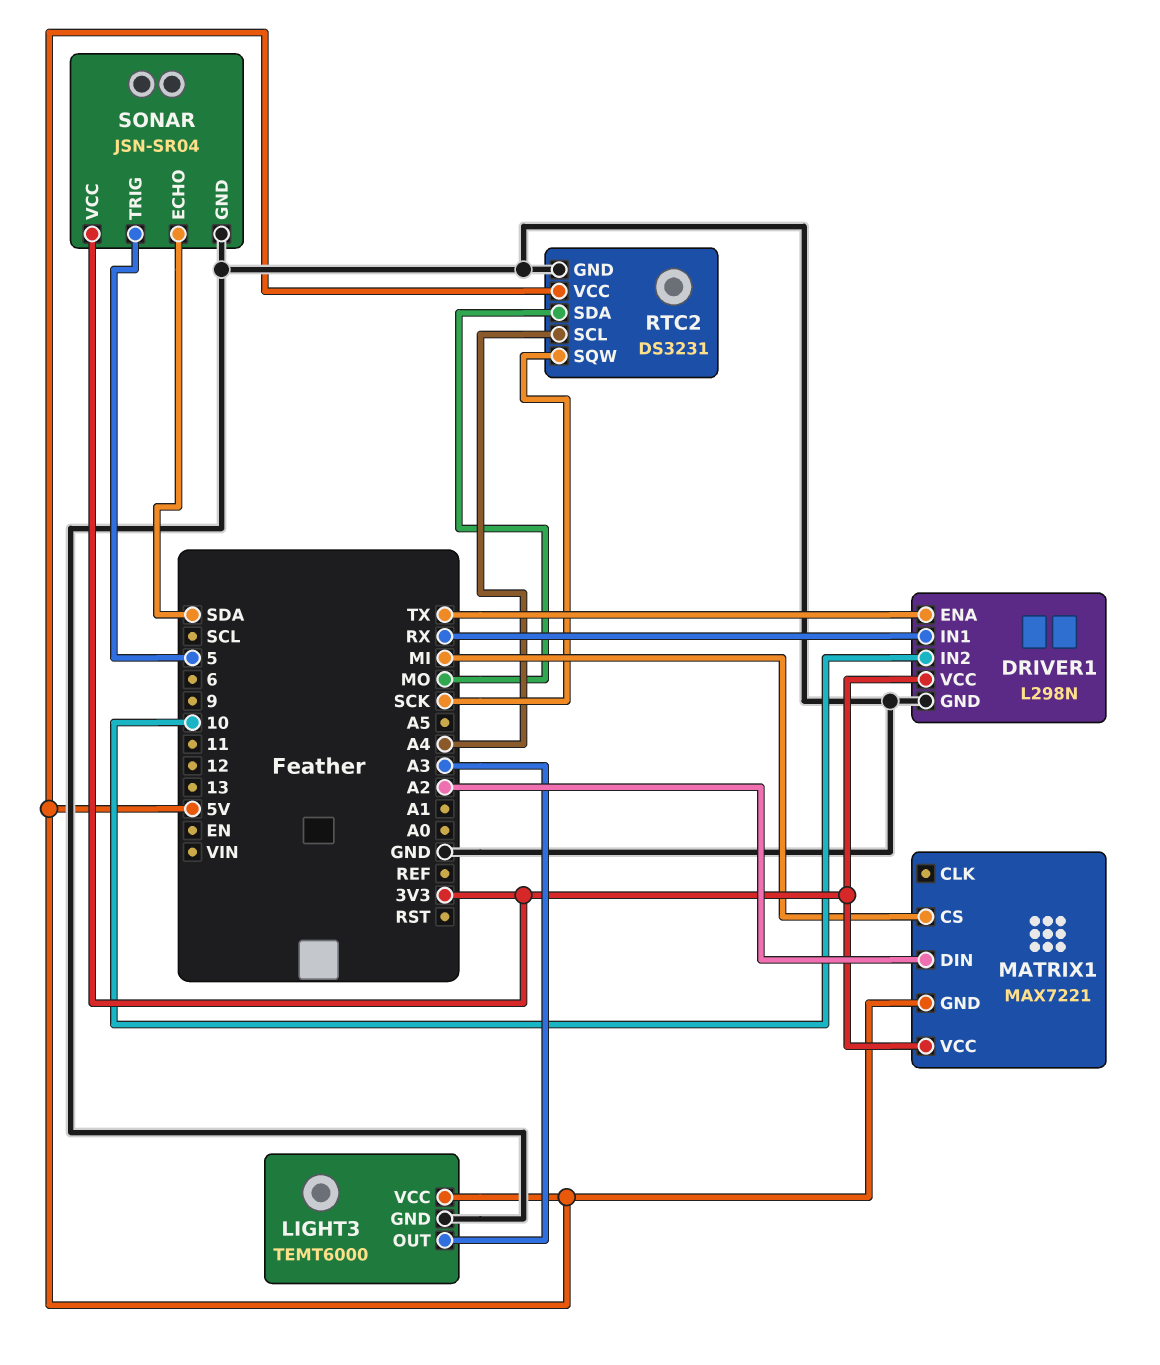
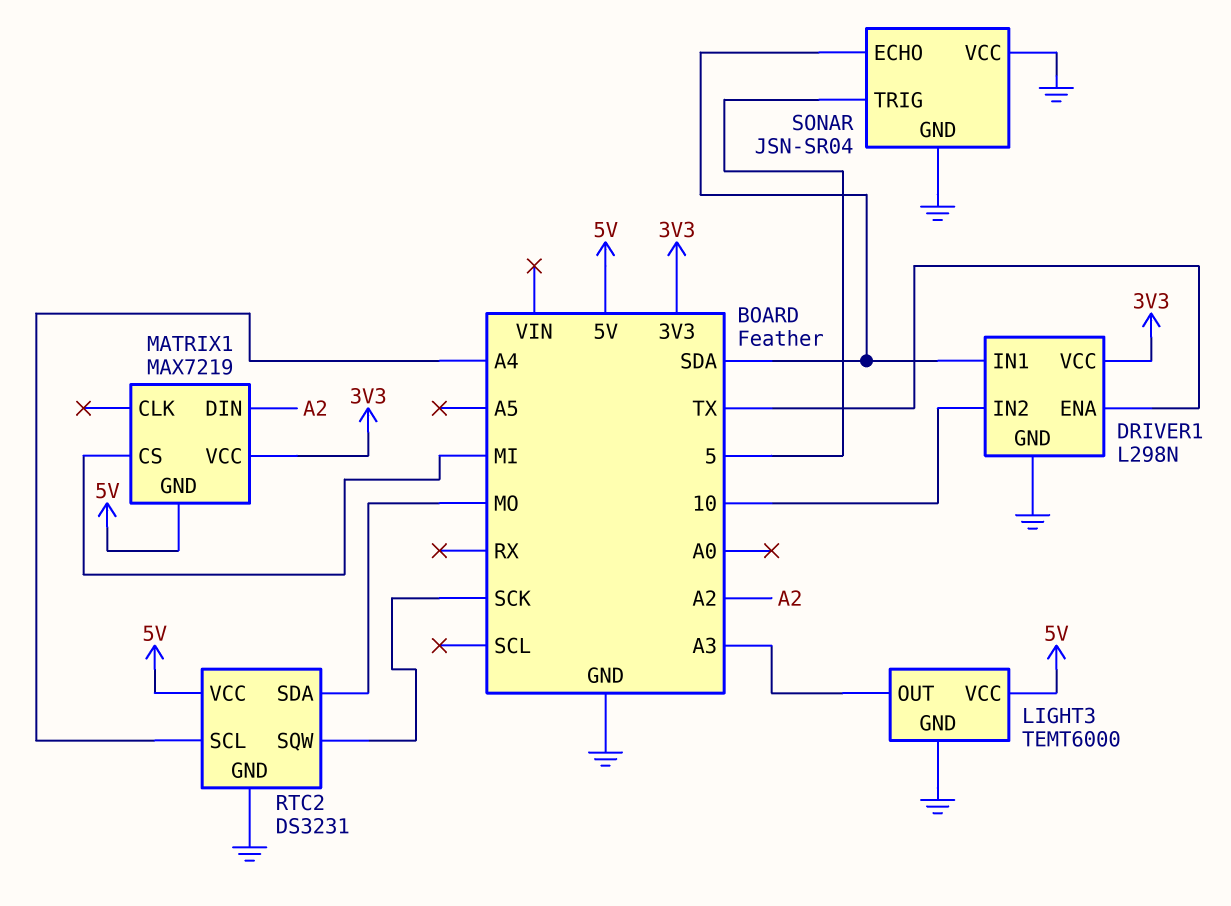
DRIVER1 pin IN1: RX -> SDA
MATRIX1: MAX7221 -> MAX7219
SONAR pin VCC: 3V3 -> GND

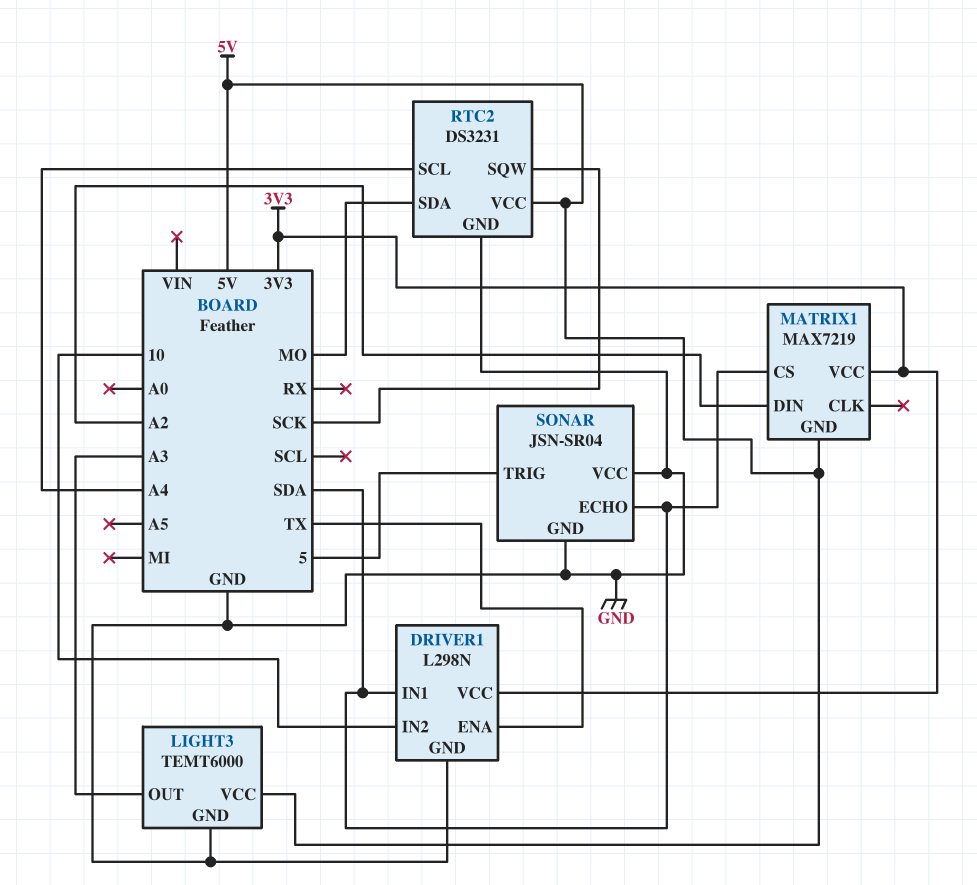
MATRIX1 pin CS: MI -> SDA

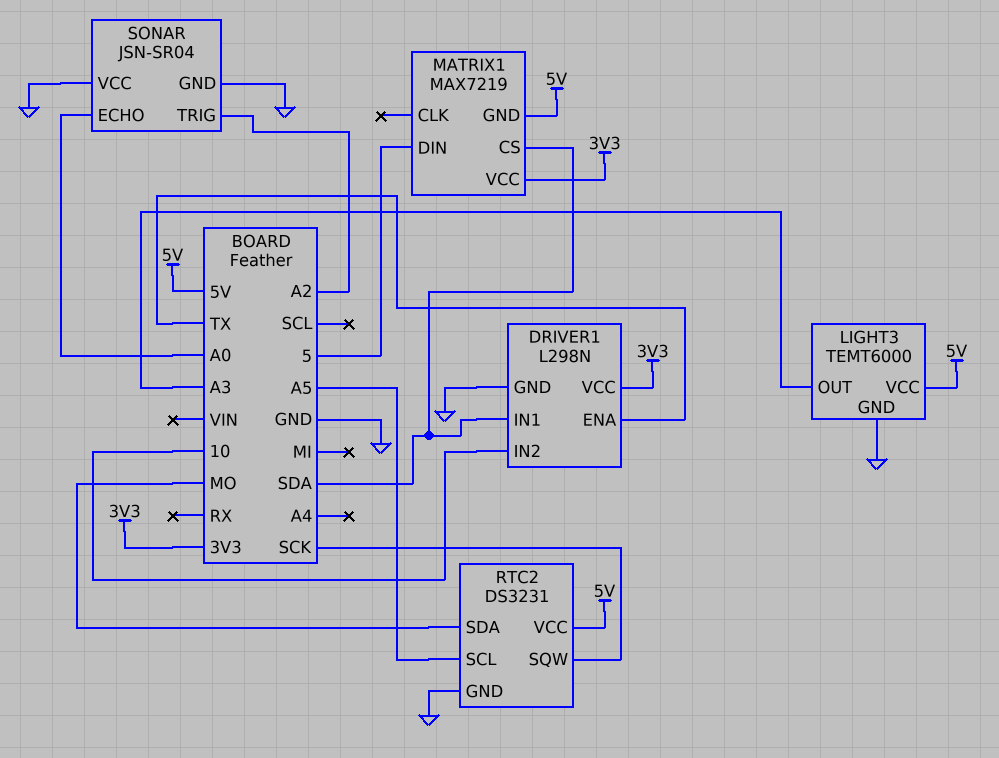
MATRIX1 pin DIN: A2 -> 5
RTC2 pin SCL: A4 -> A5
SONAR pin ECHO: SDA -> A0
SONAR pin TRIG: 5 -> A2

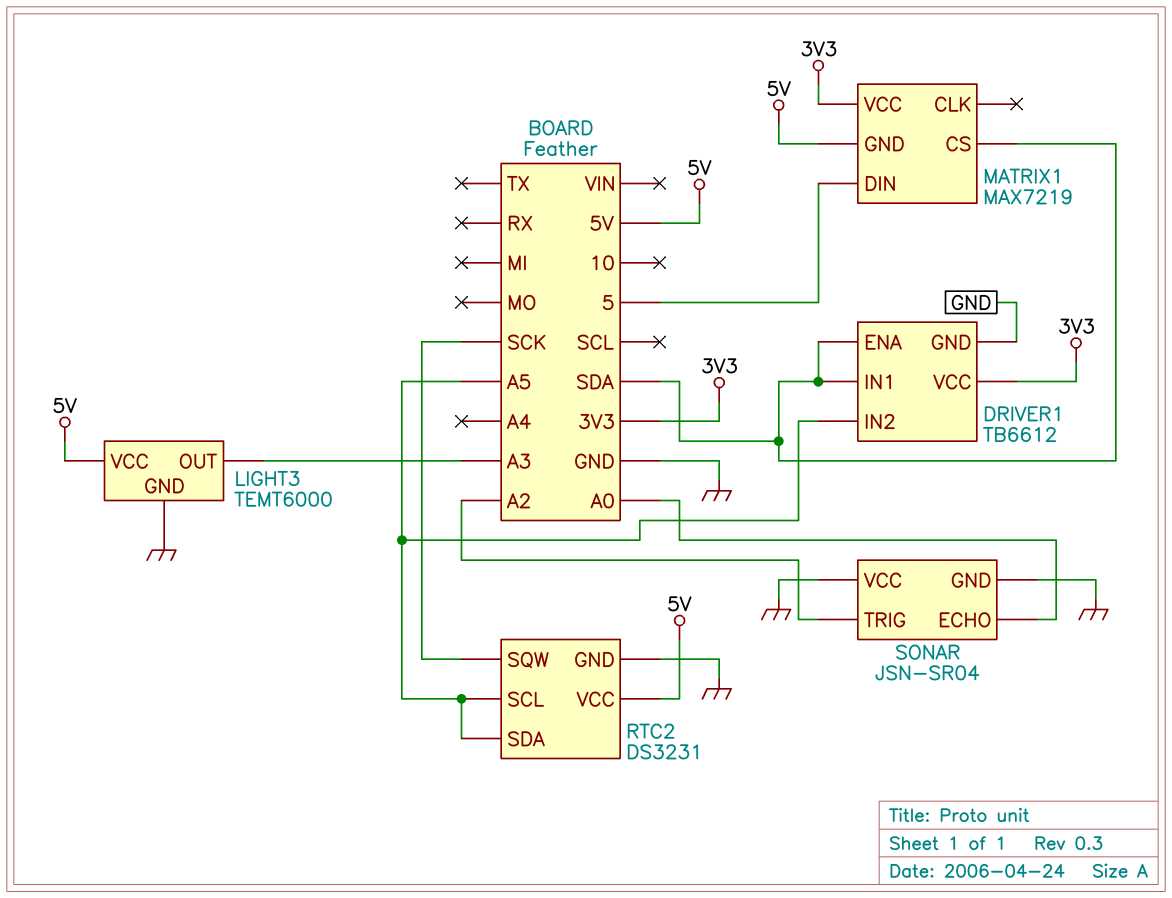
DRIVER1: L298N -> TB6612
DRIVER1 pin ENA: TX -> SDA
DRIVER1 pin IN2: 10 -> A5
RTC2 pin SDA: MO -> A5

